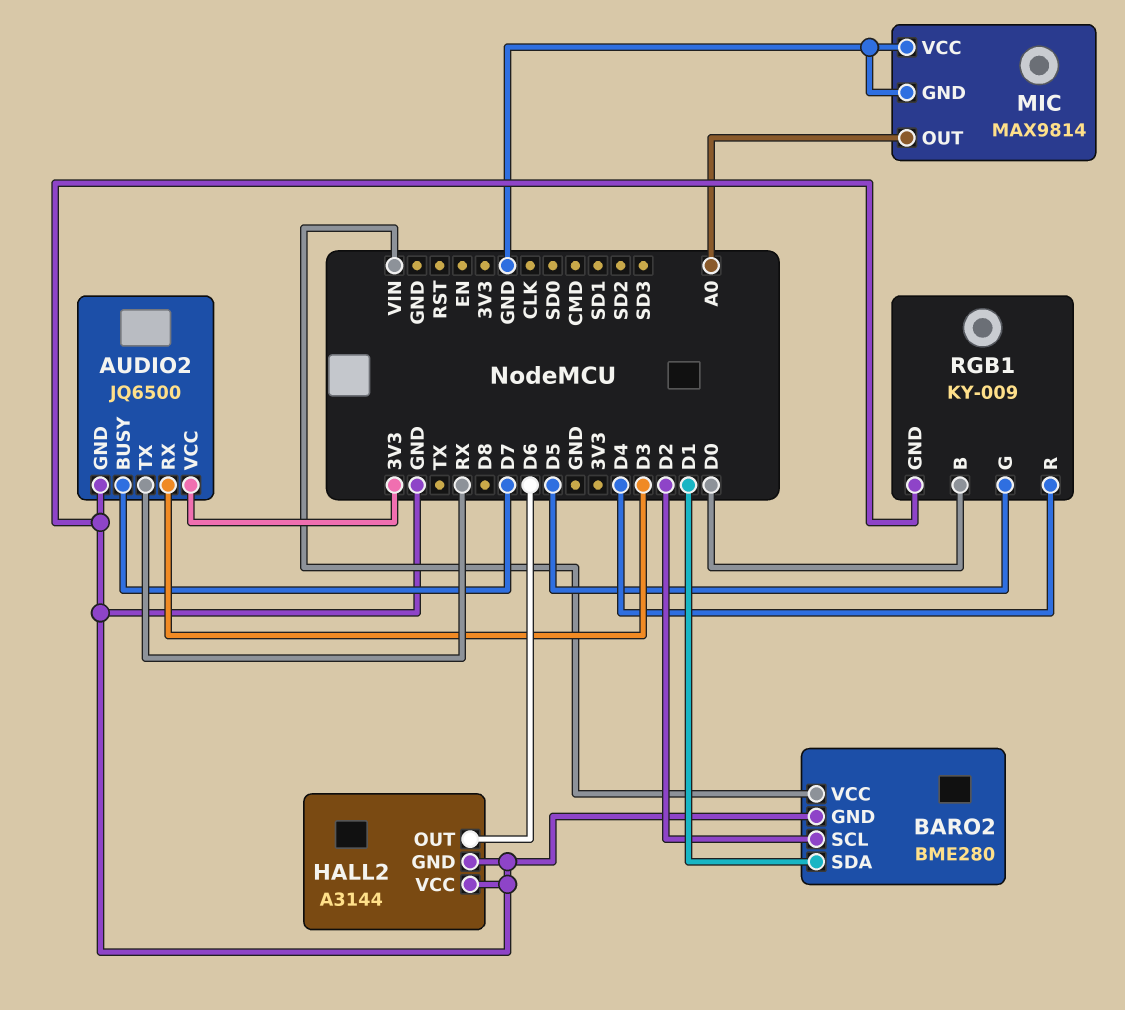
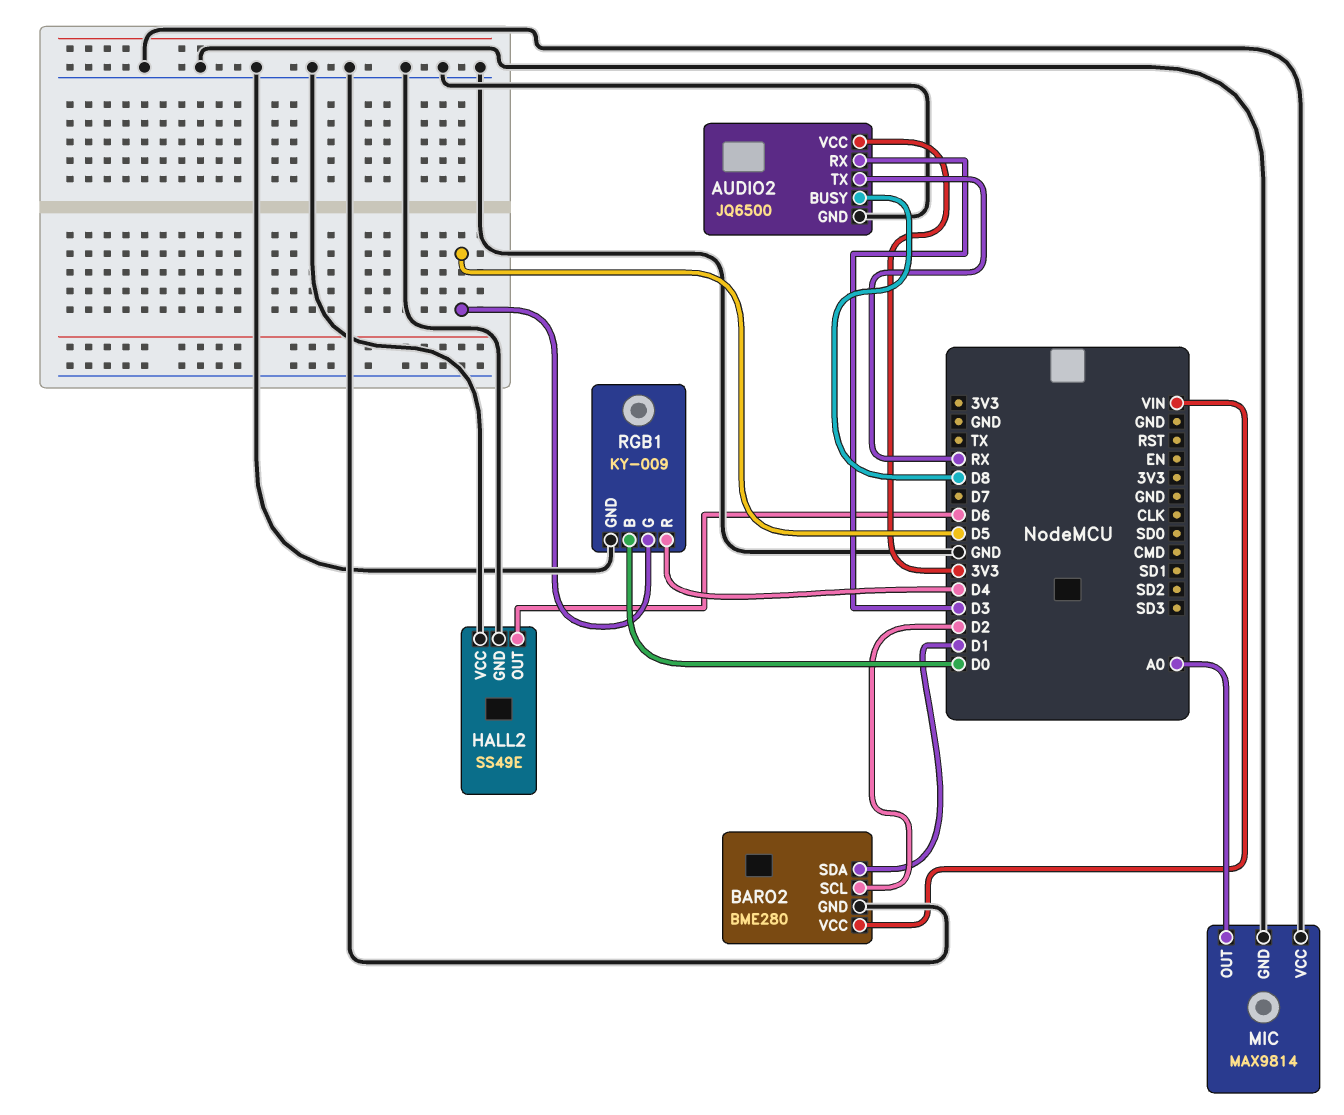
AUDIO2 pin BUSY: D7 -> D8
HALL2: A3144 -> SS49E

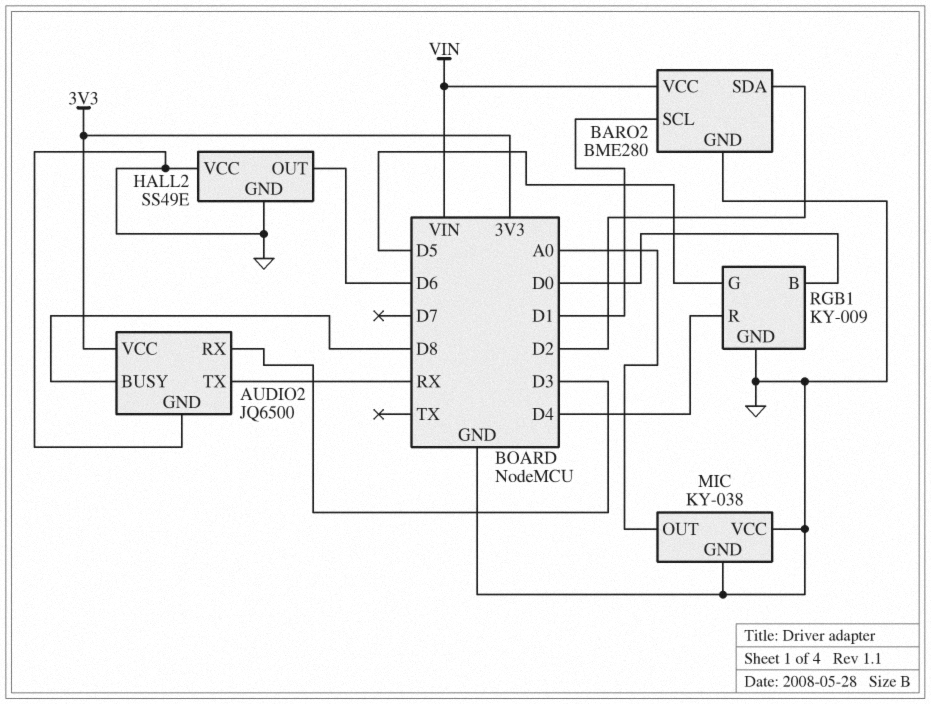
BARO2 pin SCL: D2 -> D1
BARO2 pin SDA: D1 -> D2
MIC: MAX9814 -> KY-038

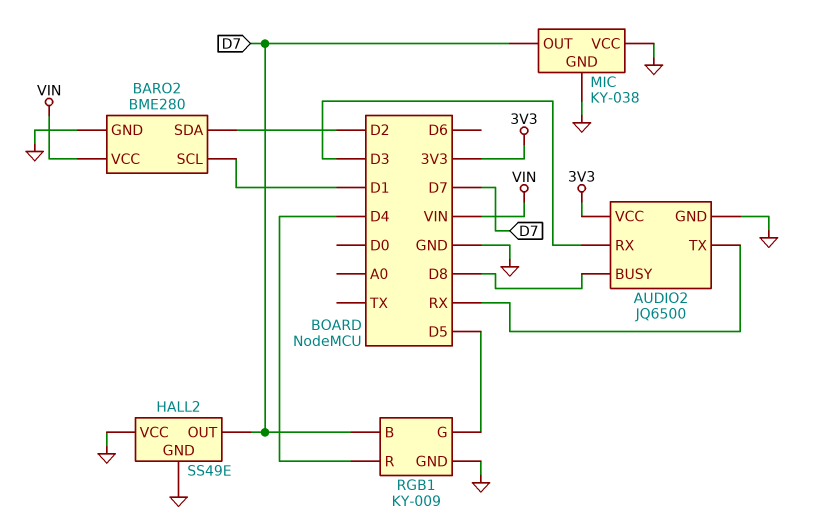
HALL2 pin OUT: D6 -> D7
MIC pin OUT: A0 -> D7
RGB1 pin B: D0 -> D7

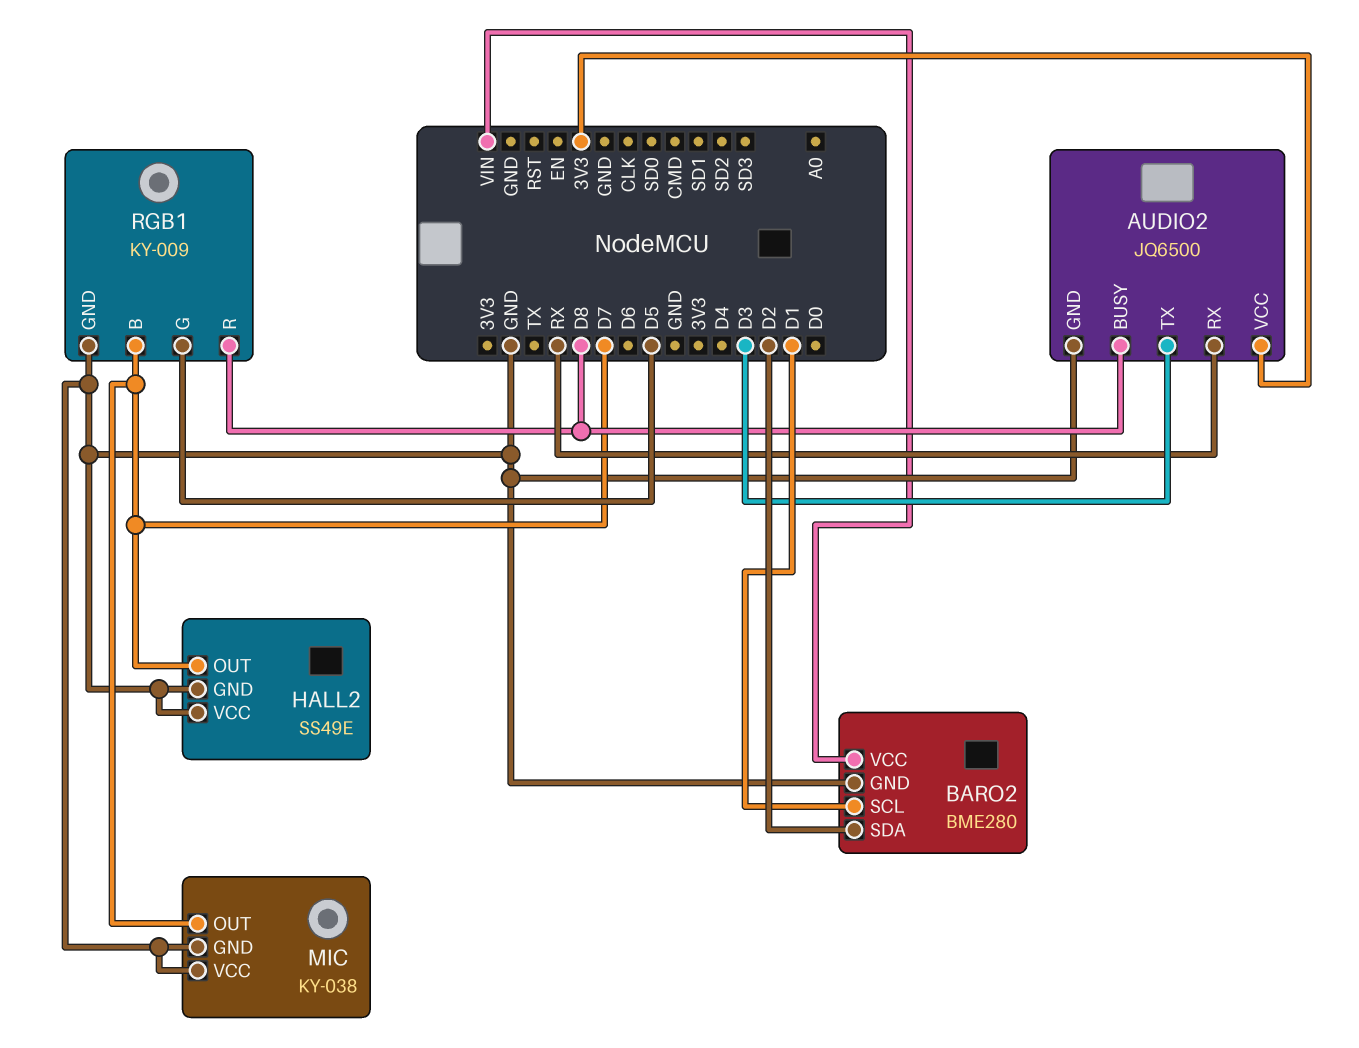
AUDIO2 pin RX: D3 -> RX
AUDIO2 pin TX: RX -> D3
RGB1 pin R: D4 -> D8

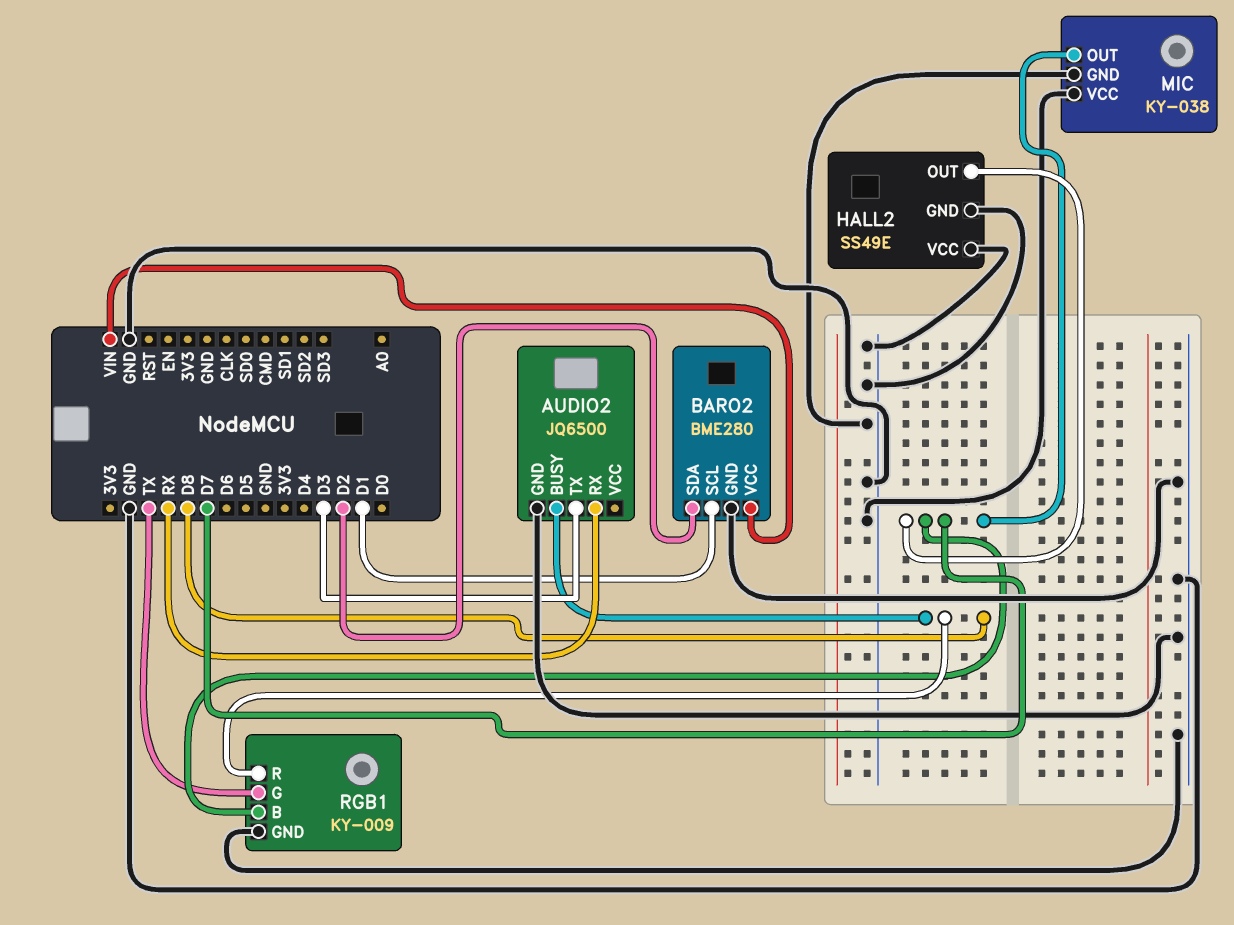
AUDIO2 pin VCC: 3V3 -> none
RGB1 pin G: D5 -> TX

